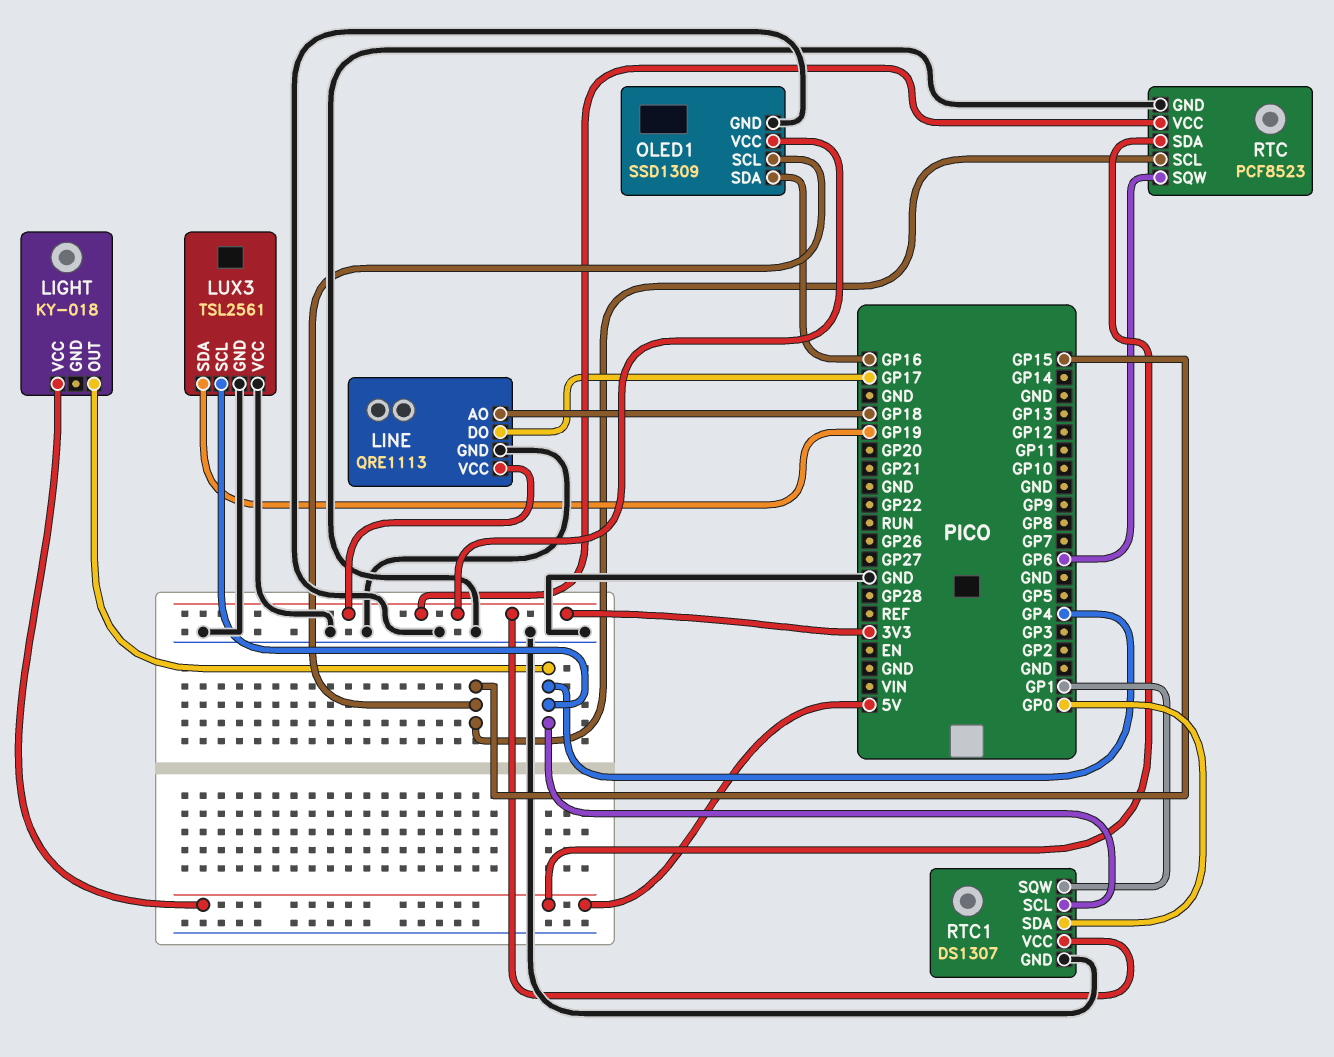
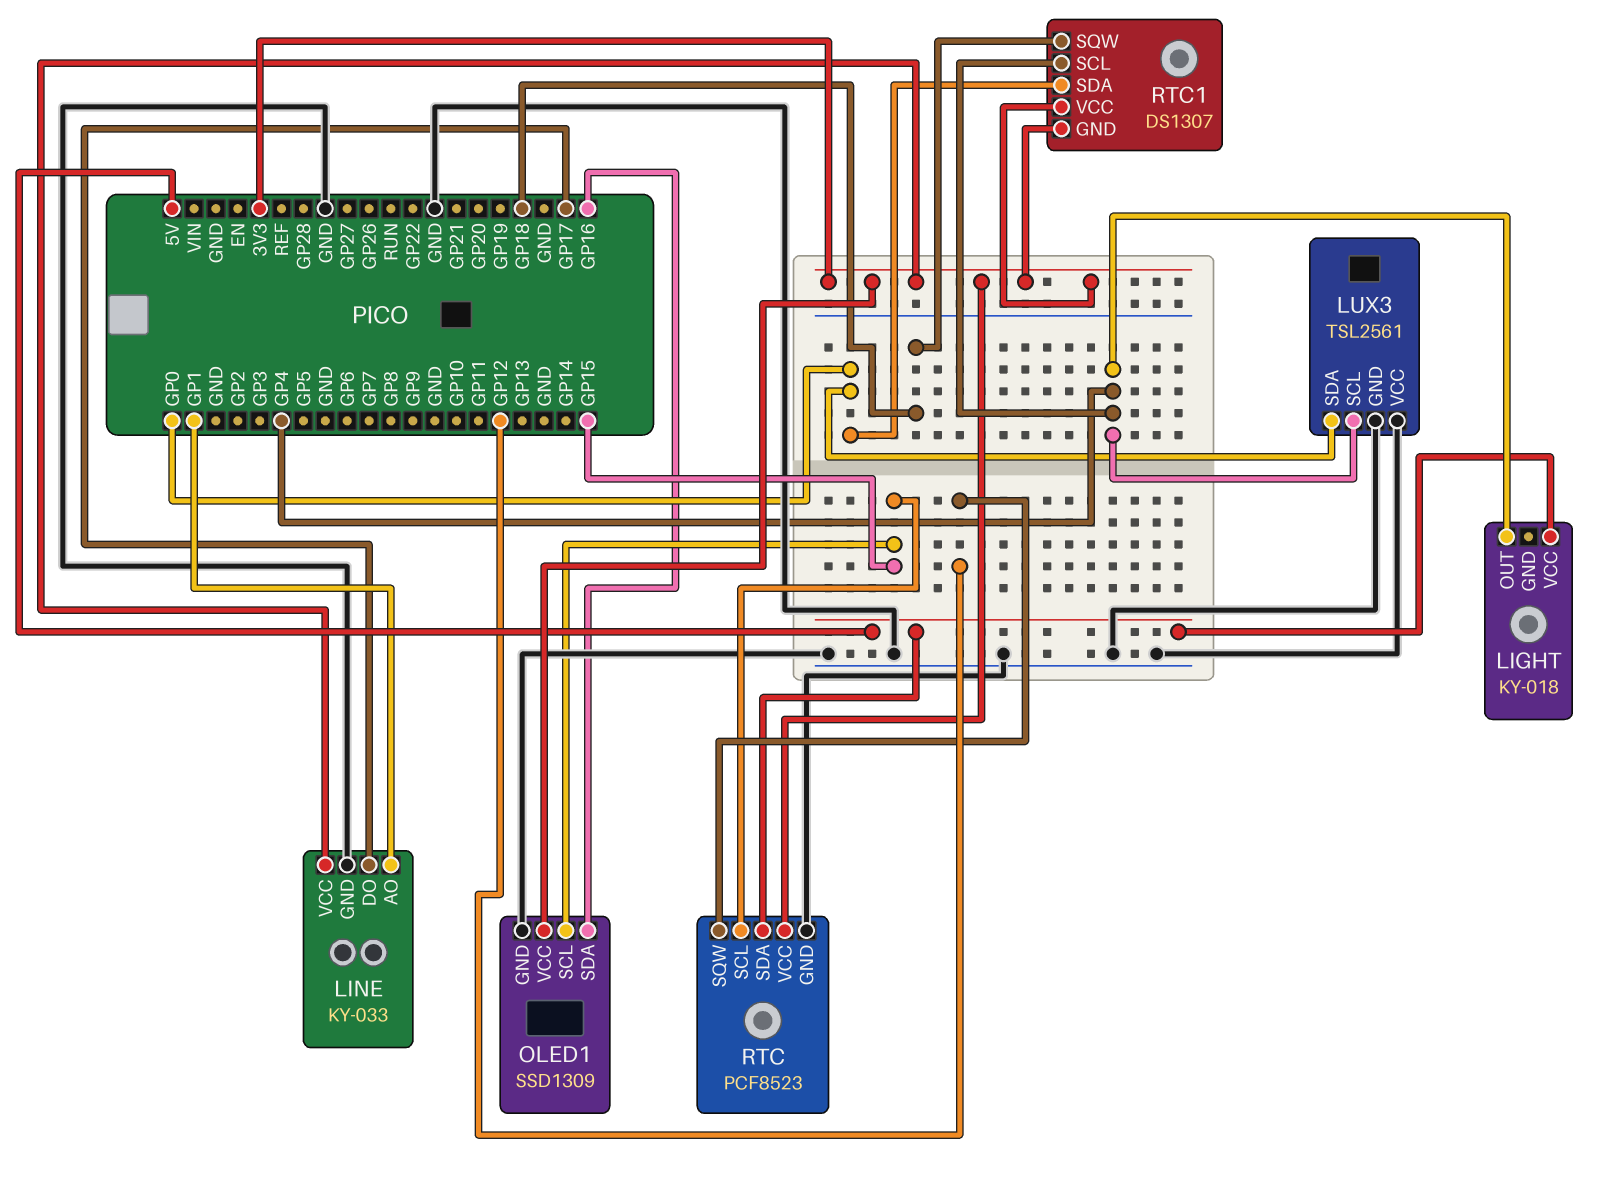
LINE: QRE1113 -> KY-033
LINE pin AO: GP18 -> GP1
LUX3 pin SDA: GP19 -> GP0
RTC pin SQW: GP6 -> GP12
RTC1 pin GND: GND -> 3V3
RTC1 pin SQW: GP1 -> GP18

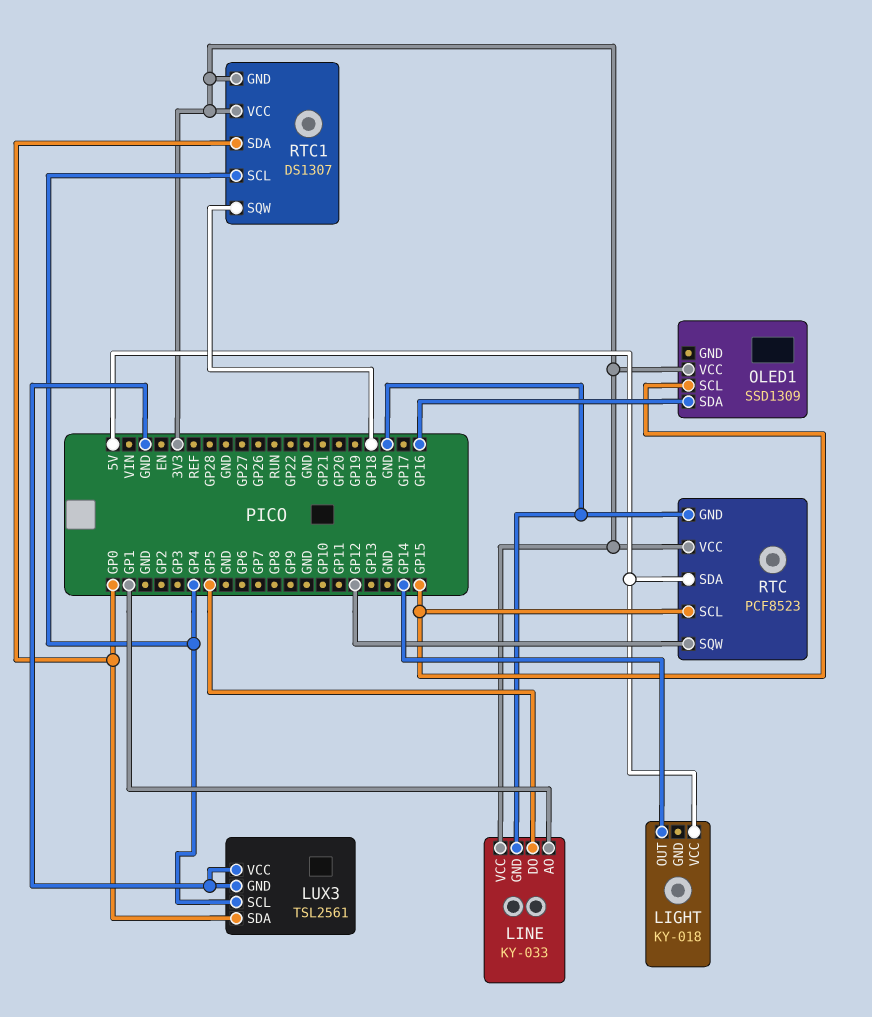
LIGHT pin OUT: GP4 -> GP14
LINE pin DO: GP17 -> GP5
OLED1 pin GND: GND -> none

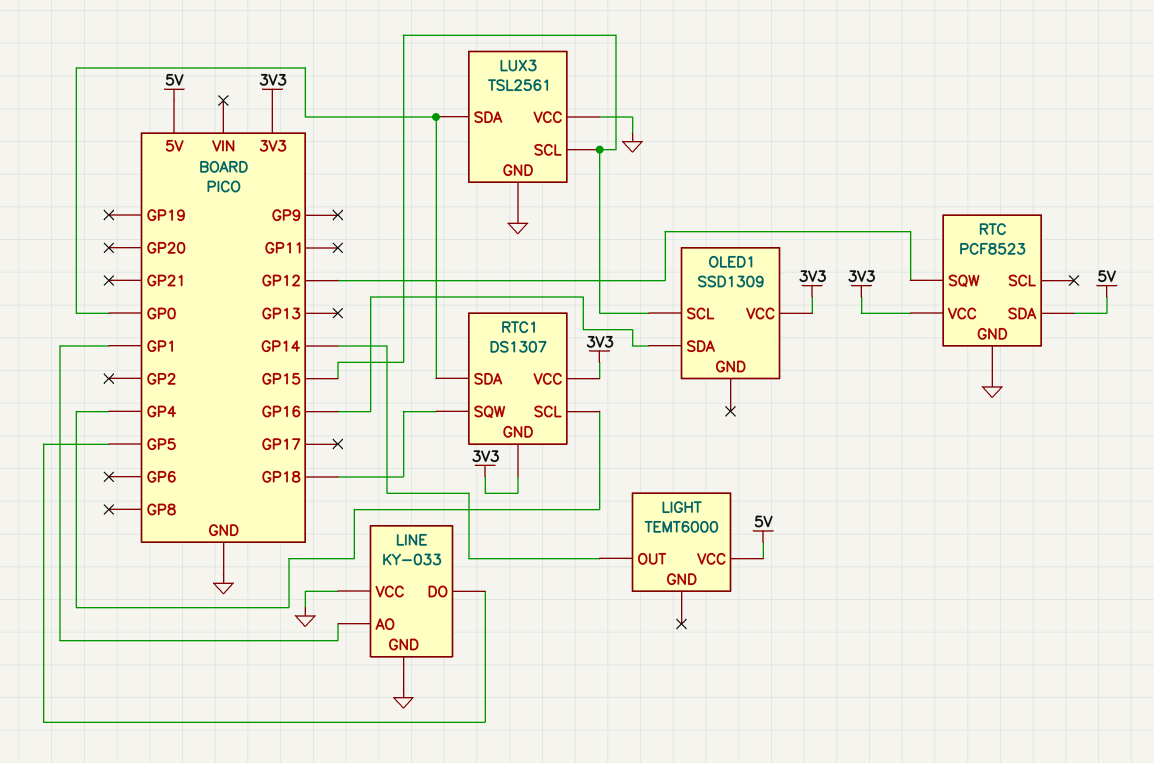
LIGHT: KY-018 -> TEMT6000
LINE pin VCC: 3V3 -> GND
LUX3 pin SCL: GP4 -> GP15
RTC pin SCL: GP15 -> none

